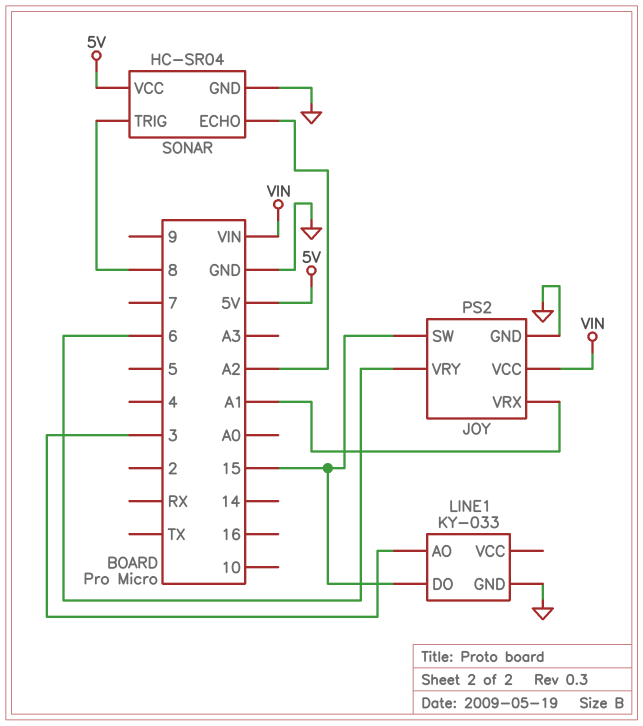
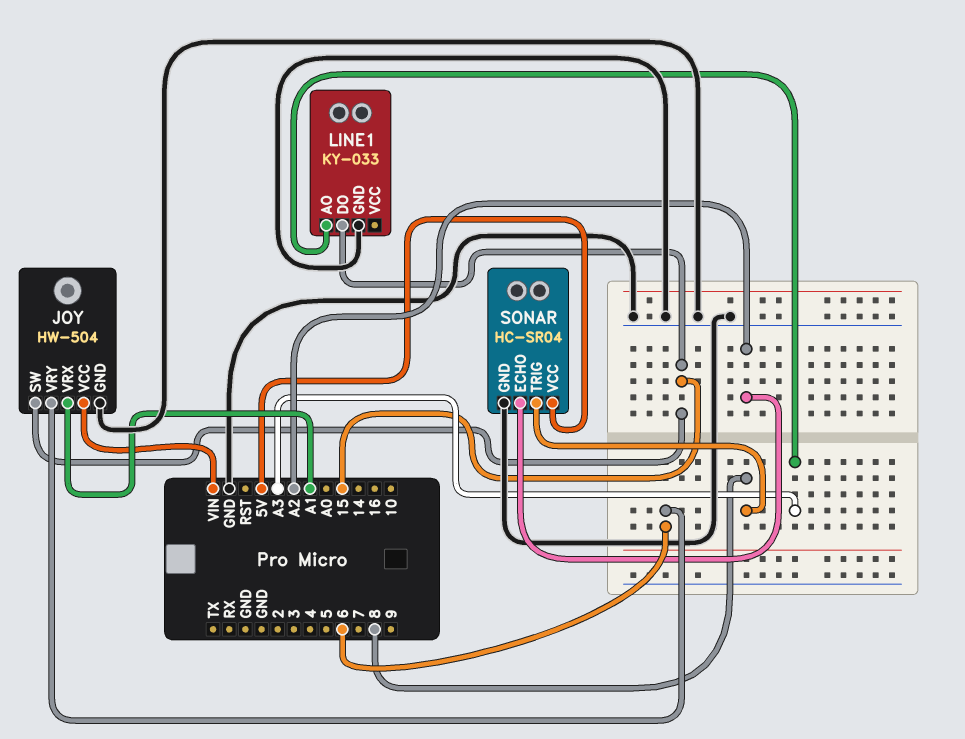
JOY: PS2 -> HW-504
LINE1 pin AO: 3 -> A3

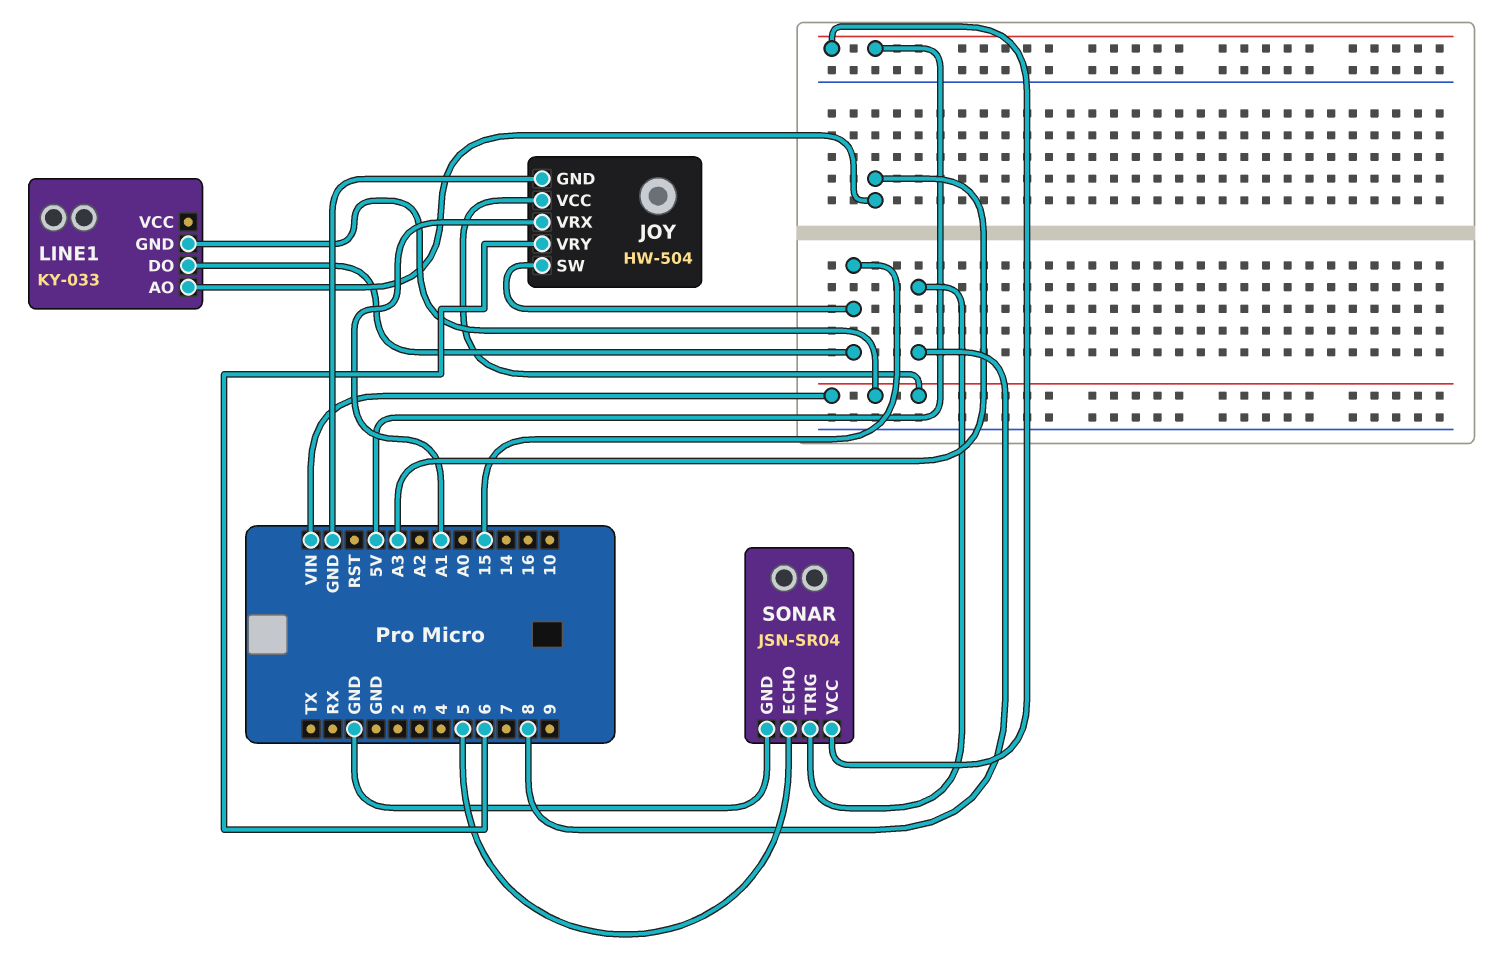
LINE1 pin GND: GND -> VIN
SONAR: HC-SR04 -> JSN-SR04
SONAR pin ECHO: A2 -> 5

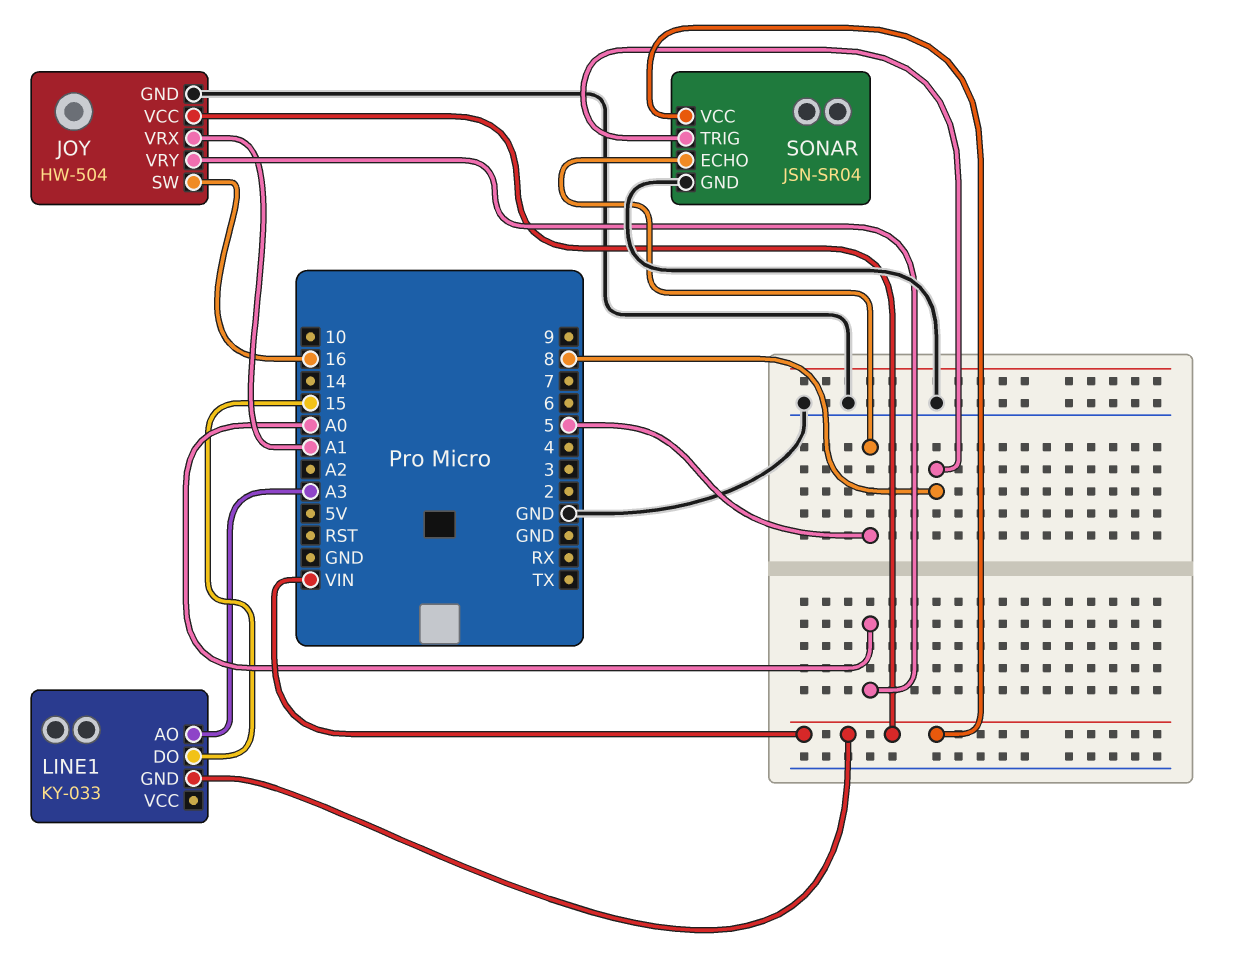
JOY pin SW: 15 -> 16
JOY pin VRY: 6 -> A0
SONAR pin VCC: 5V -> VIN

